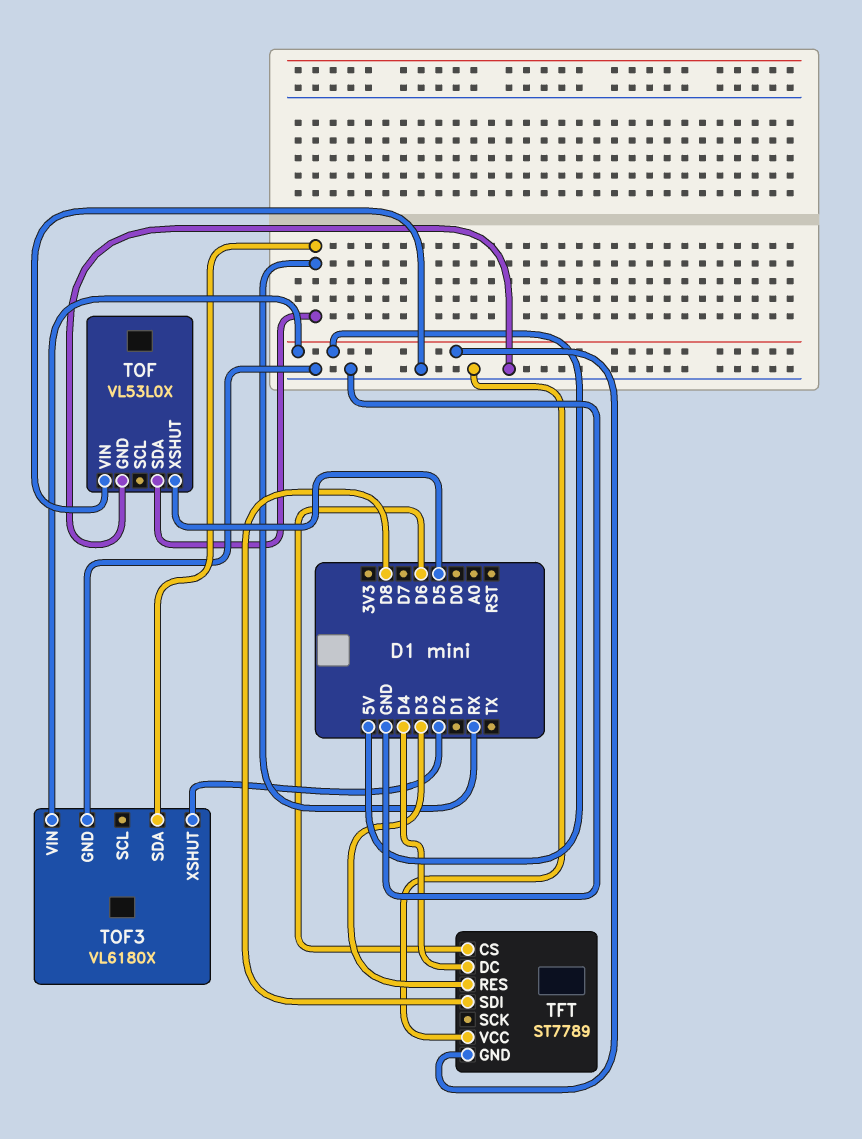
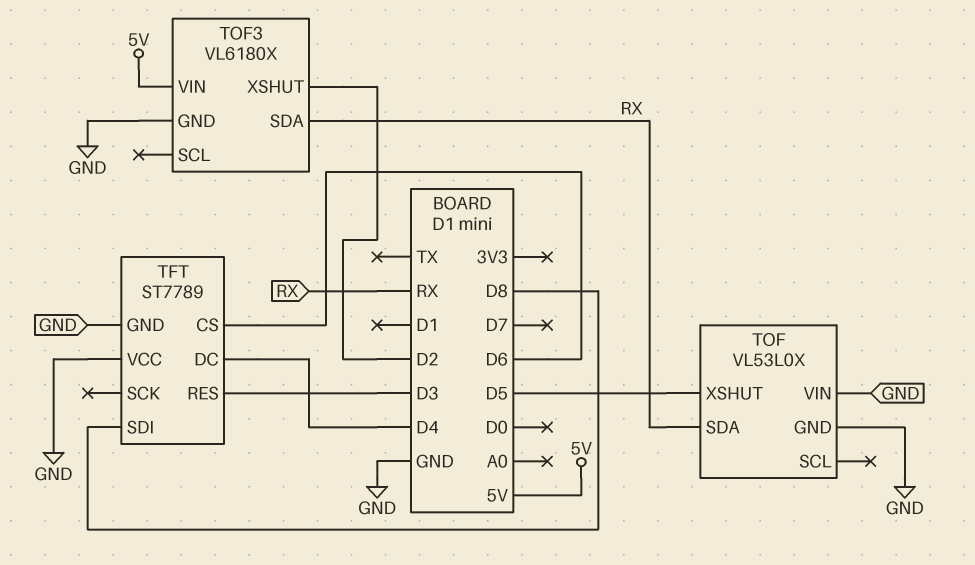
TFT pin GND: 5V -> GND

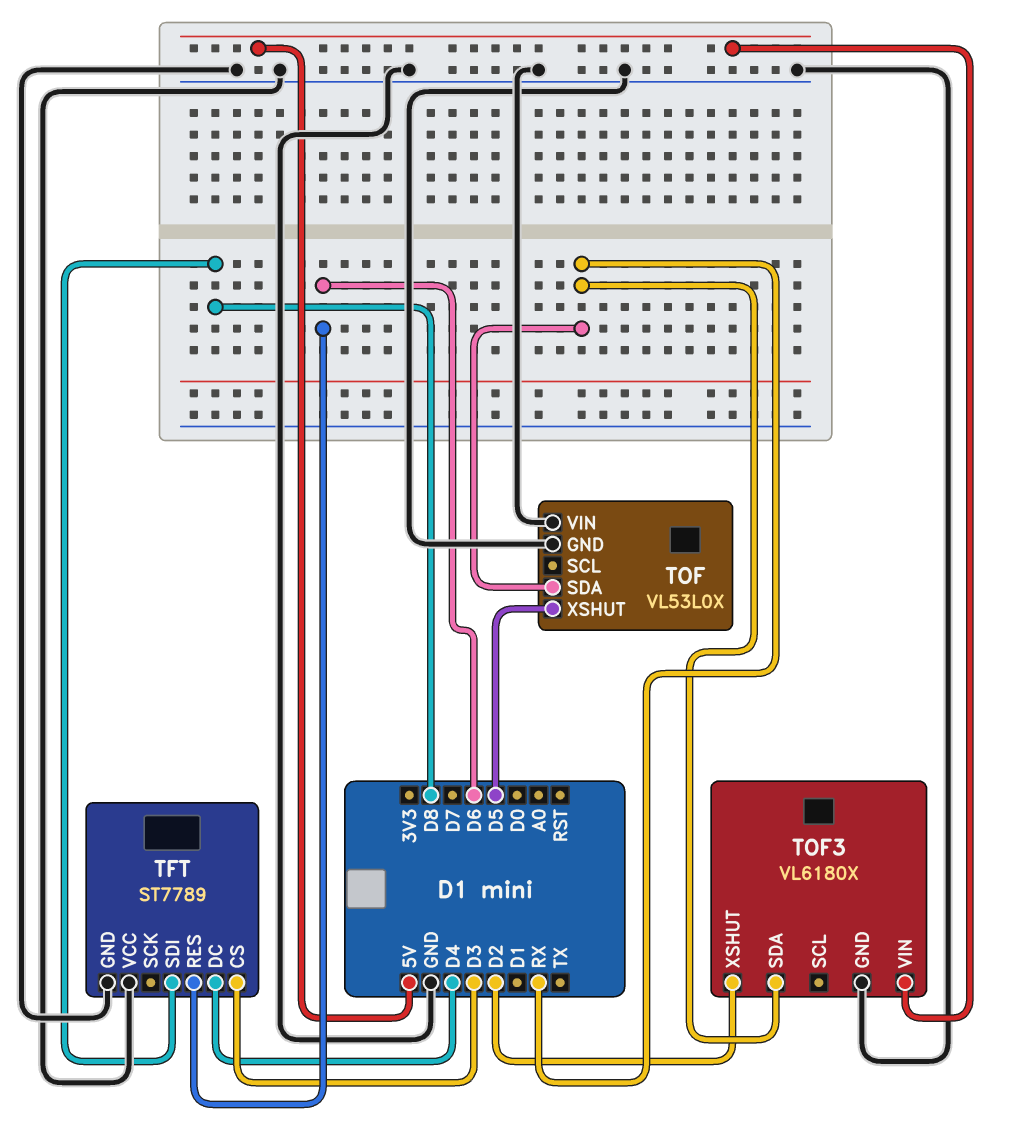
TFT pin CS: D6 -> D3
TFT pin RES: D3 -> D6

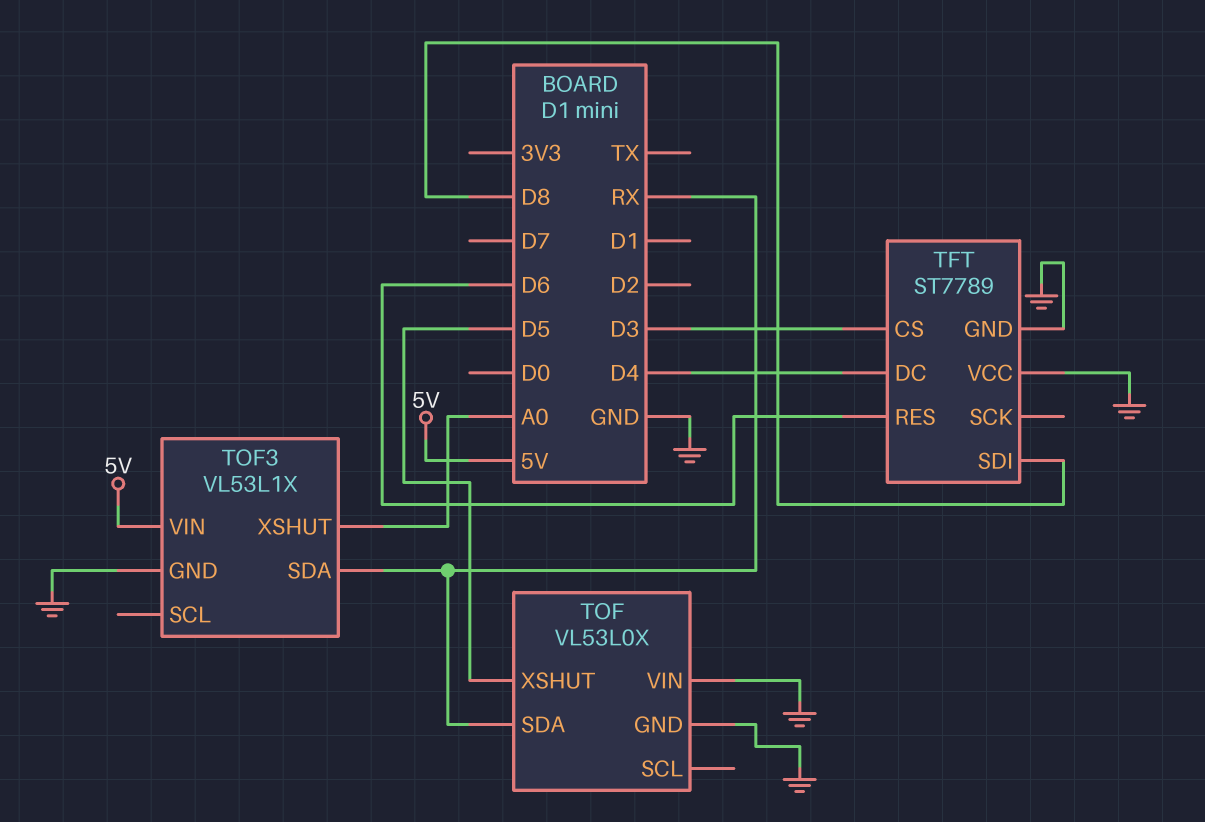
TOF3: VL6180X -> VL53L1X
TOF3 pin XSHUT: D2 -> A0

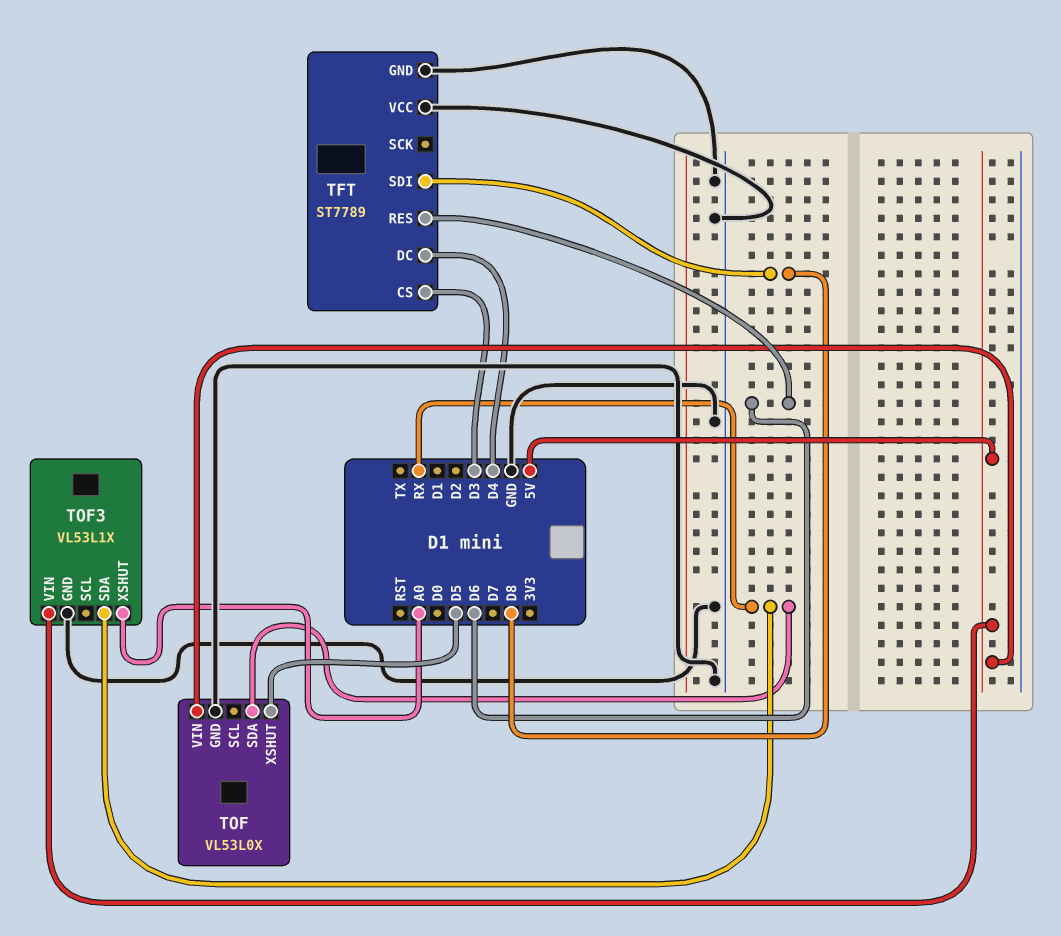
TOF pin VIN: GND -> 5V

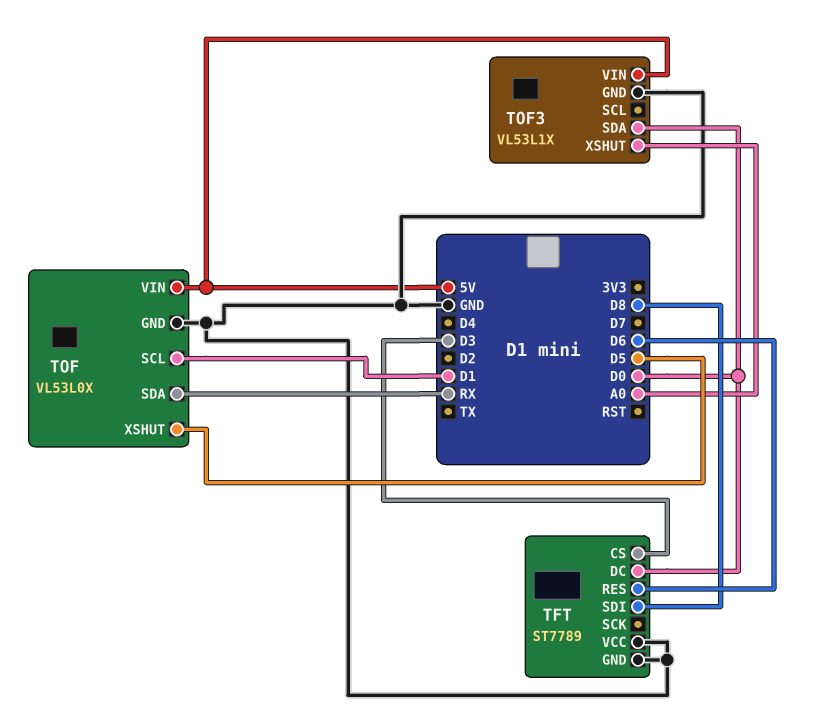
TFT pin DC: D4 -> D0
TOF pin SCL: none -> D1
TOF3 pin SDA: RX -> D0

